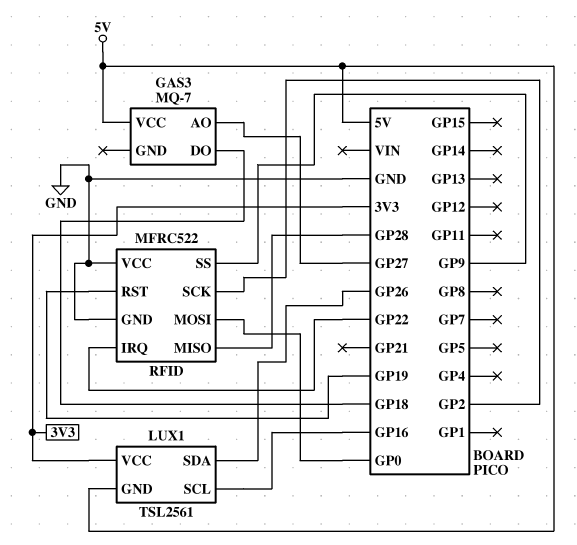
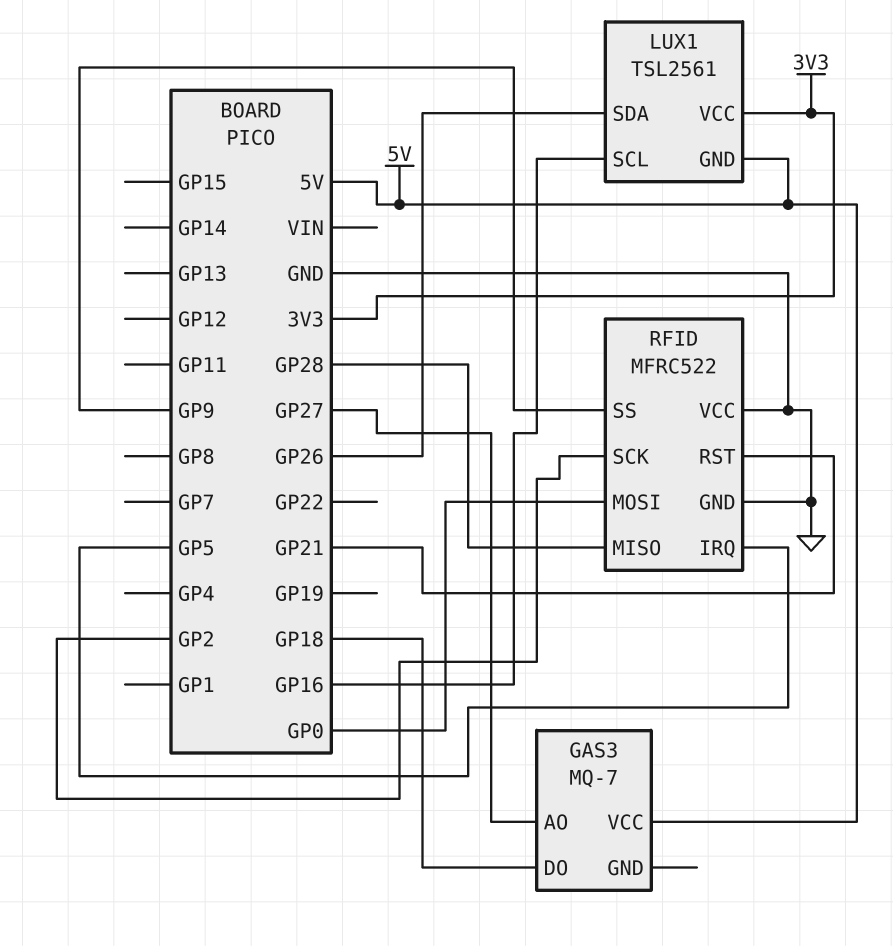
RFID pin IRQ: GP22 -> GP5
RFID pin RST: GP19 -> GP21

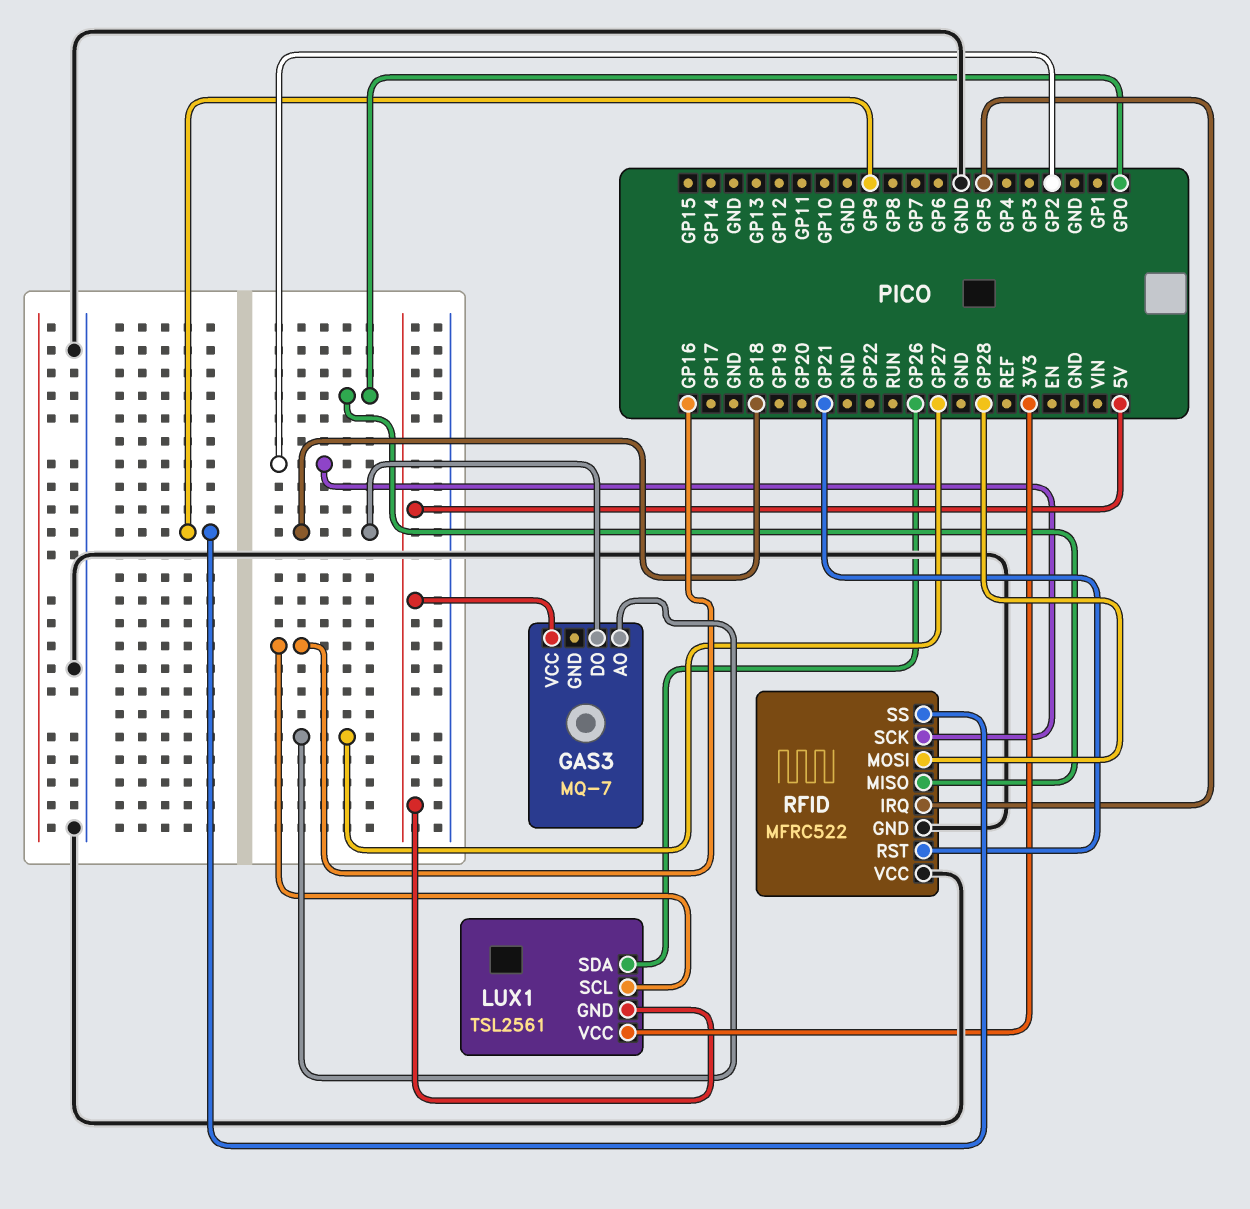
RFID pin MISO: GP28 -> GP0
RFID pin MOSI: GP0 -> GP28

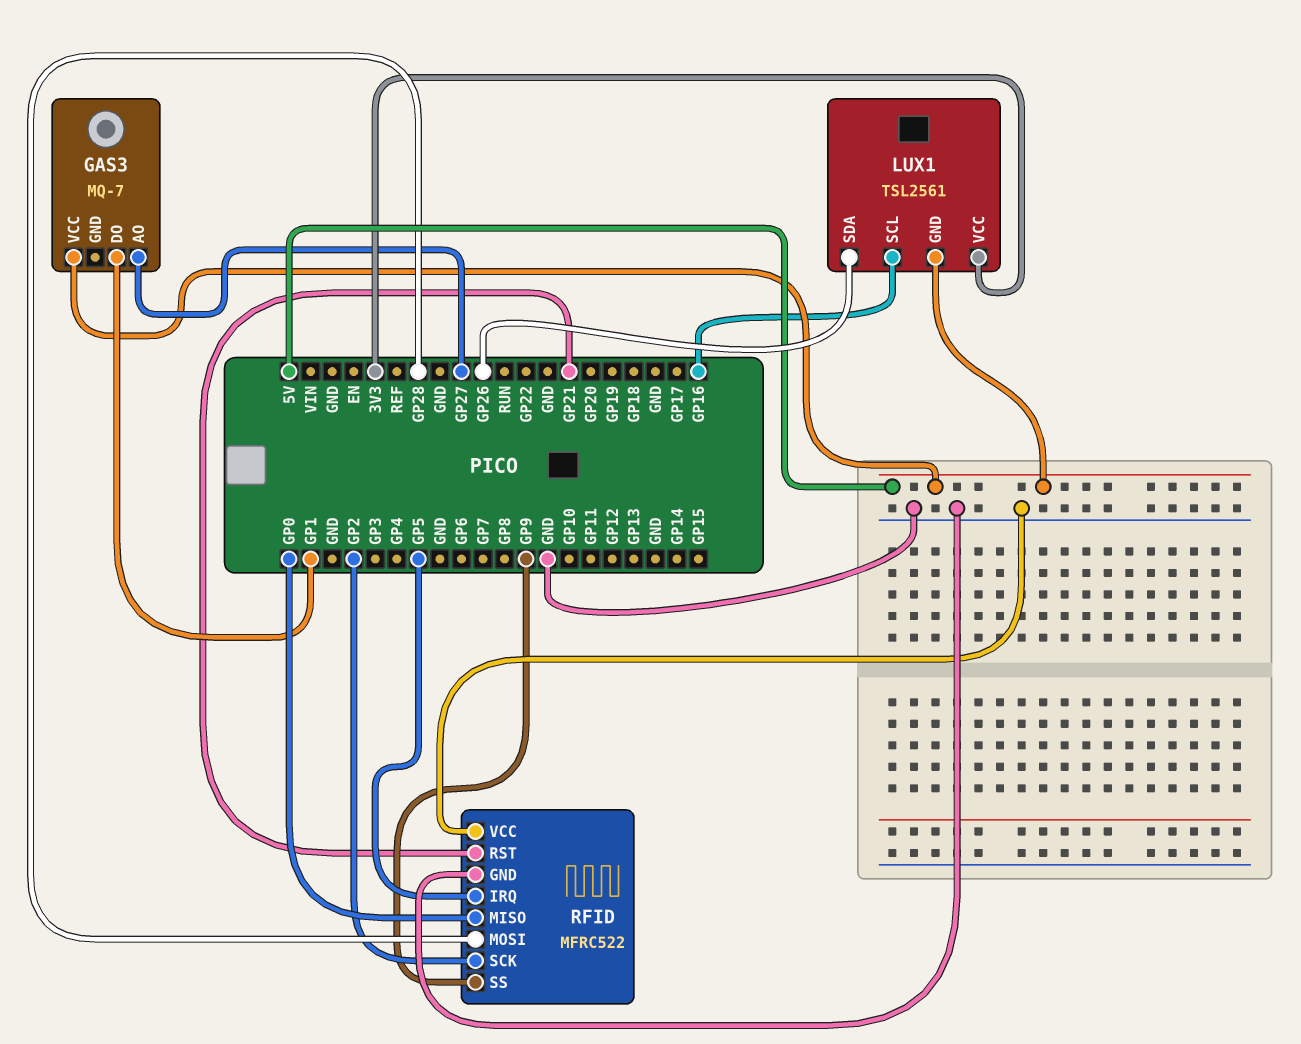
GAS3 pin DO: GP18 -> GP1

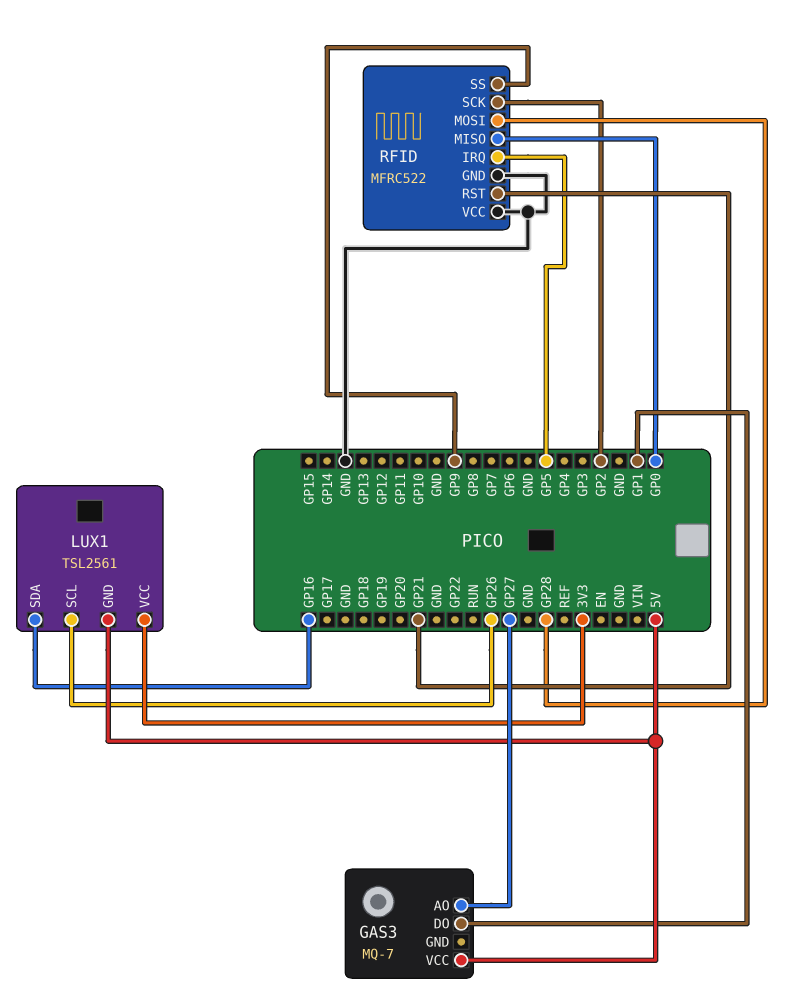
LUX1 pin SCL: GP16 -> GP26
LUX1 pin SDA: GP26 -> GP16

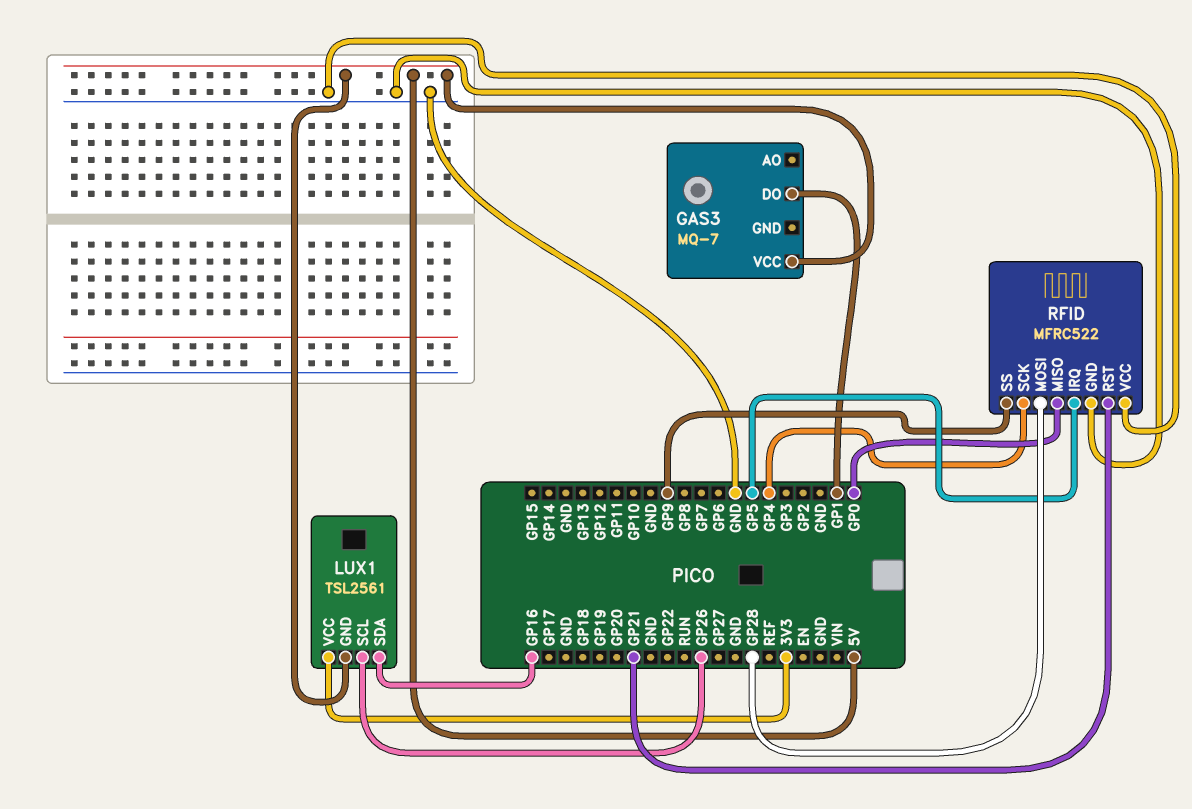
GAS3 pin AO: GP27 -> none
RFID pin SCK: GP2 -> GP4

